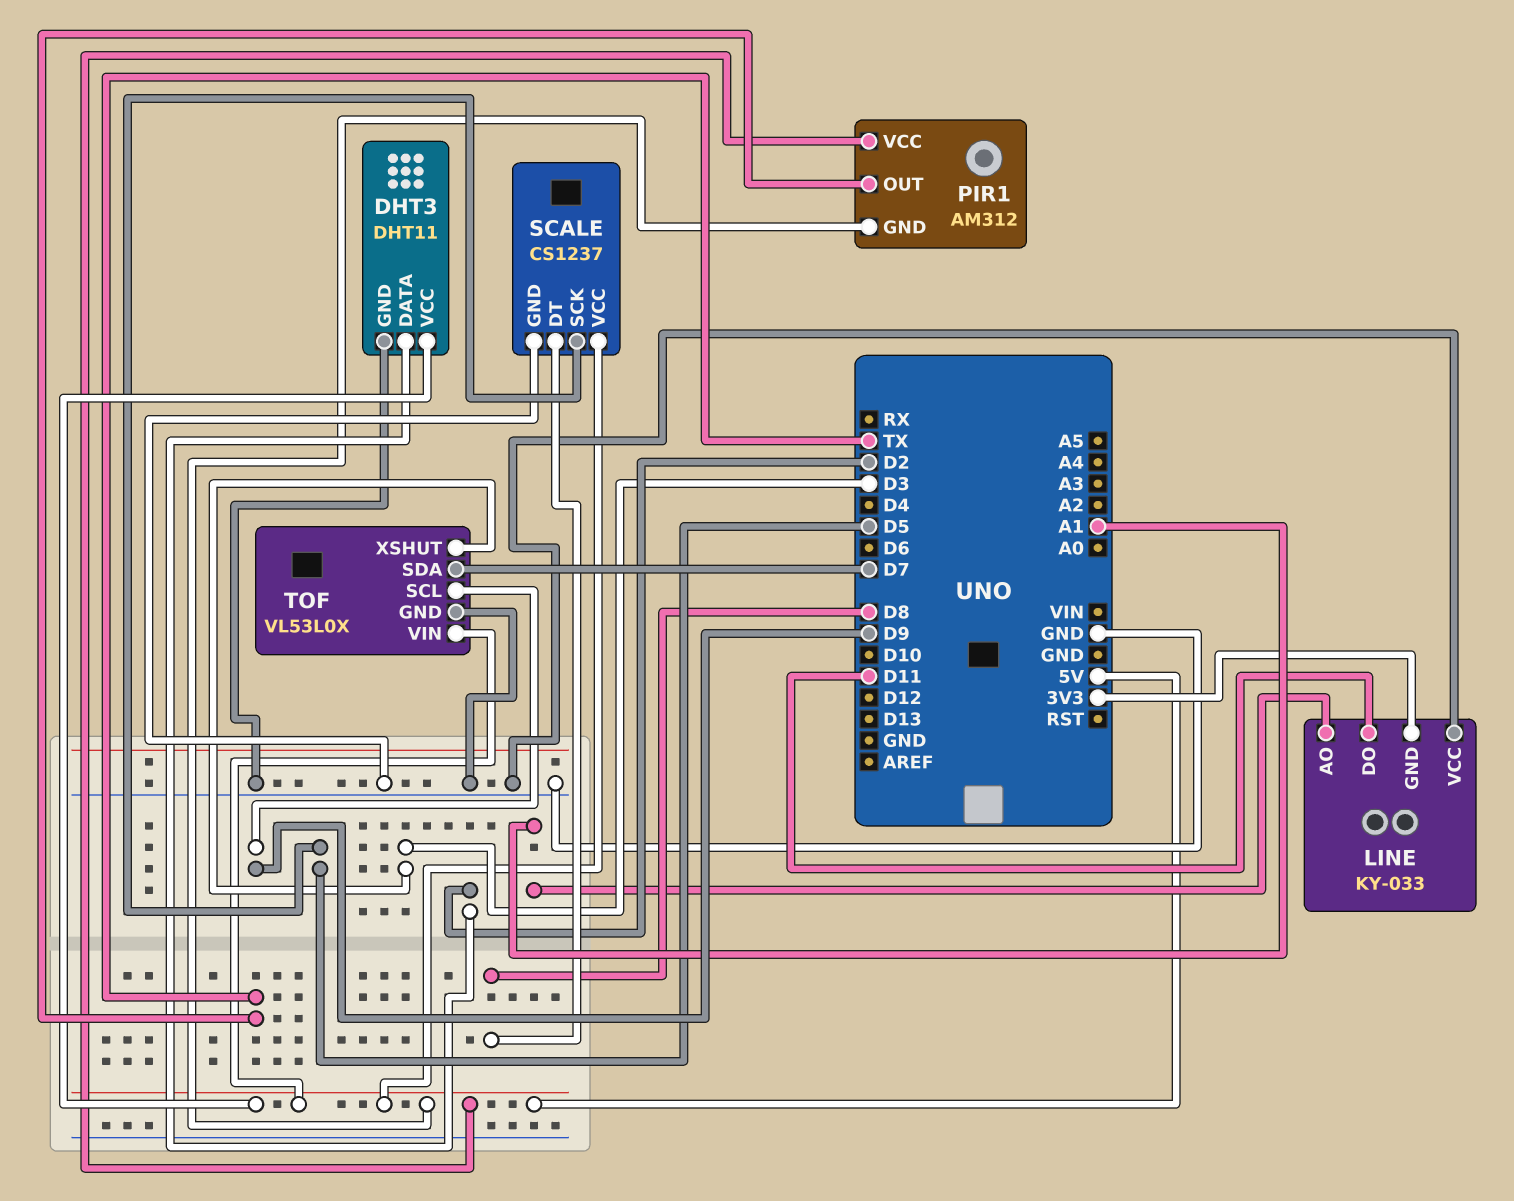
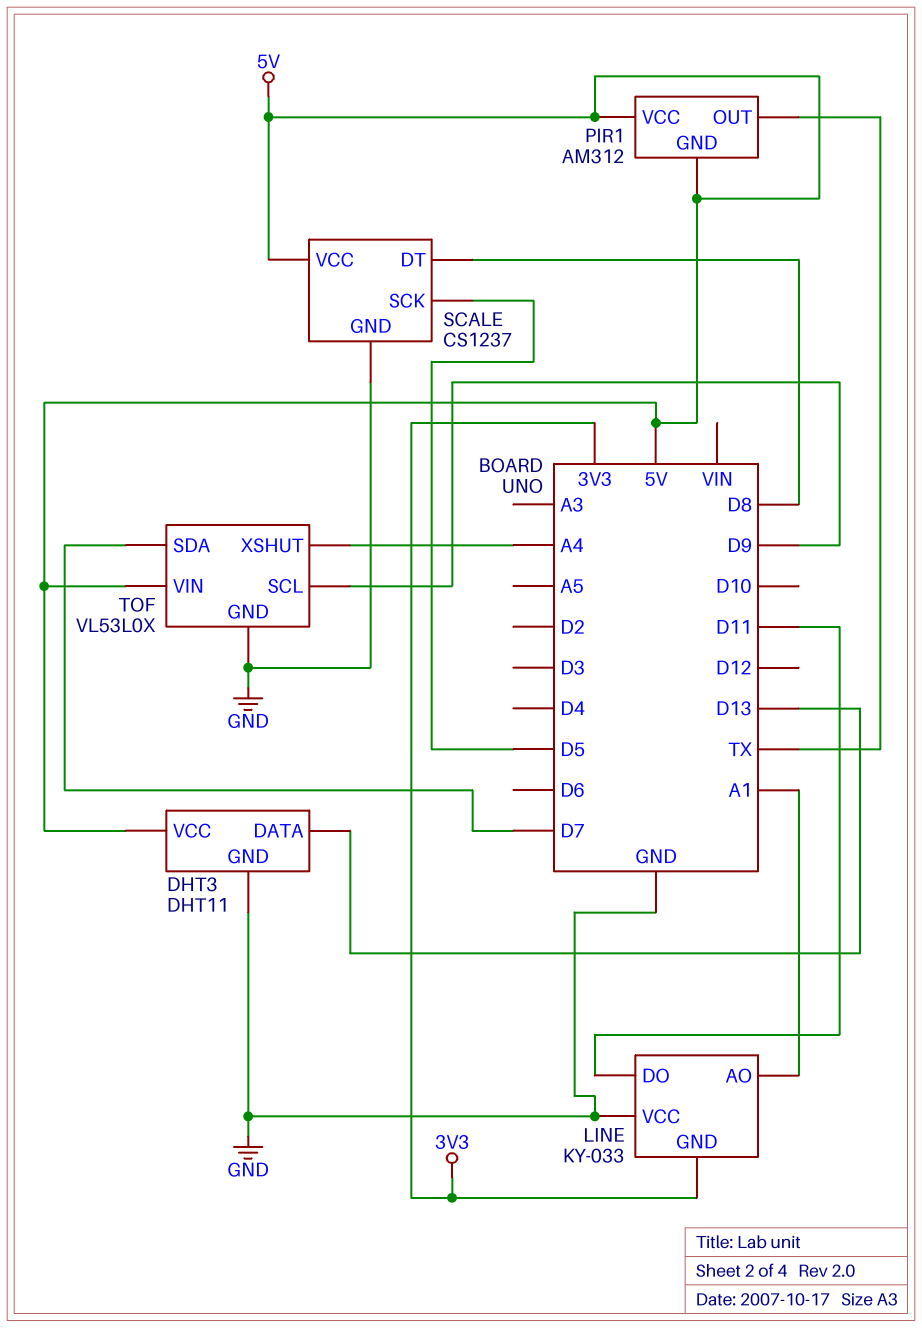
DHT3 pin DATA: D2 -> D13
TOF pin XSHUT: D3 -> A4

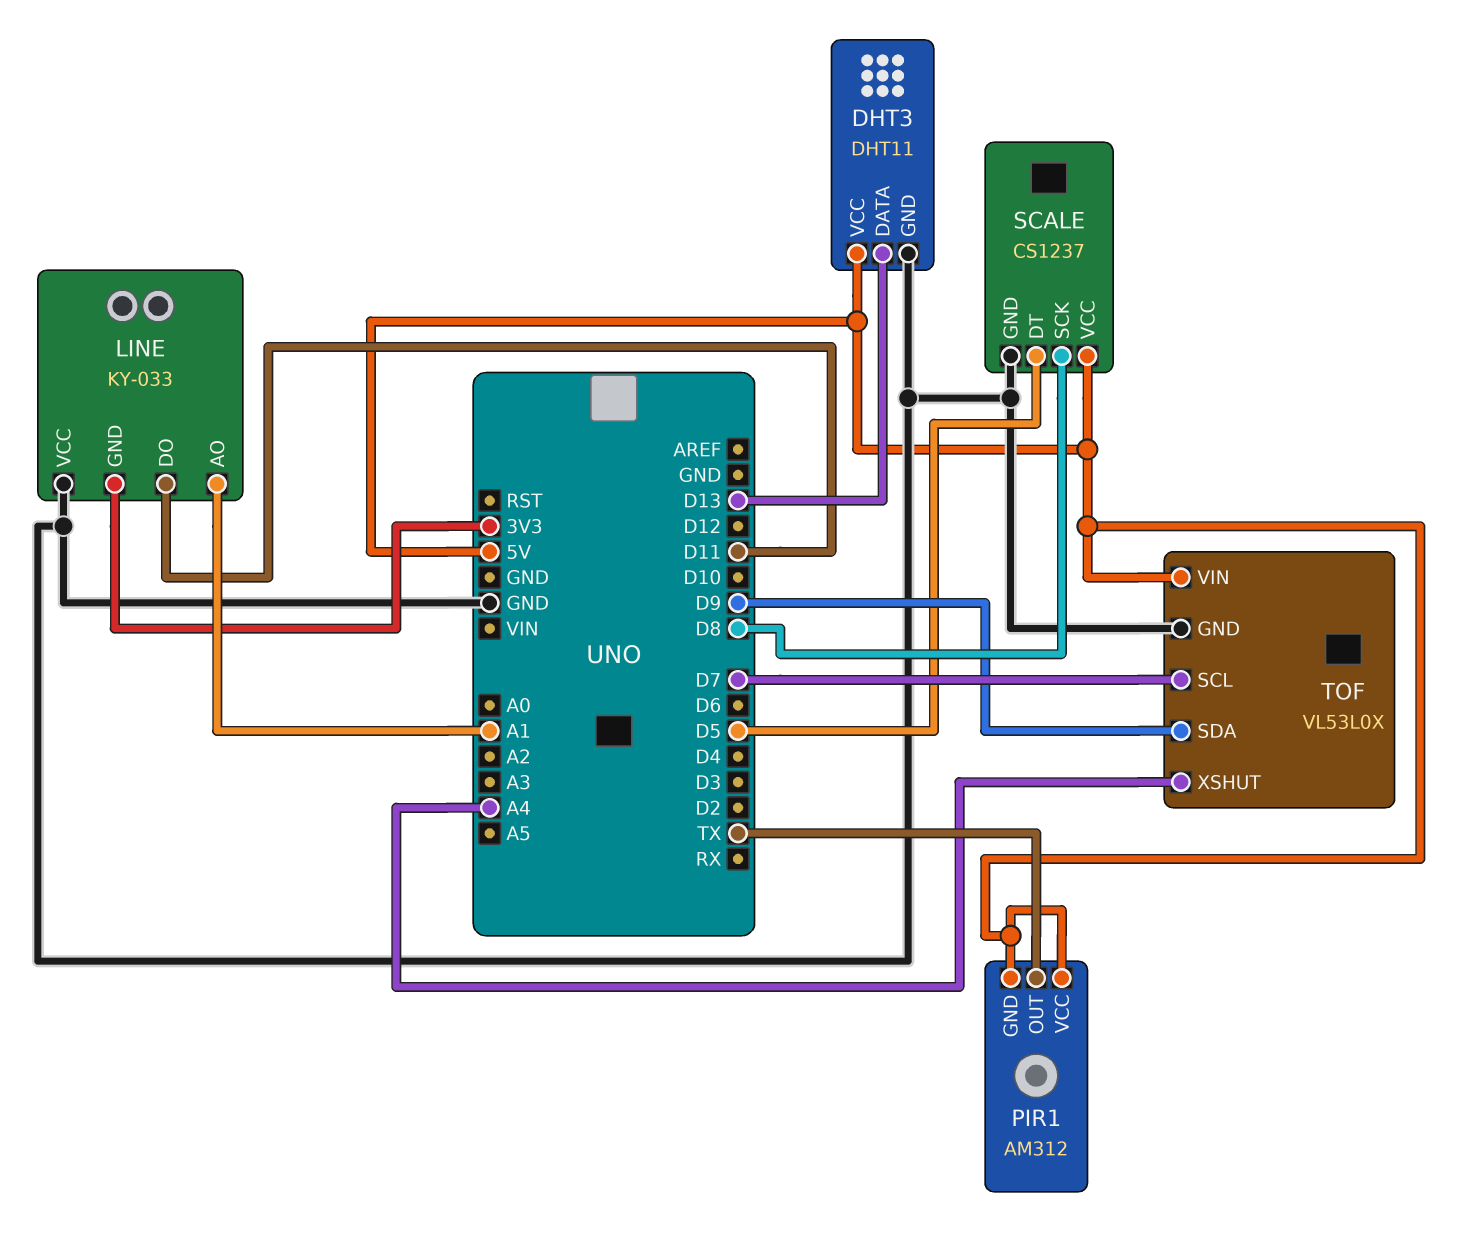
SCALE pin DT: D8 -> D5
SCALE pin SCK: D5 -> D8
TOF pin SCL: D9 -> D7
TOF pin SDA: D7 -> D9

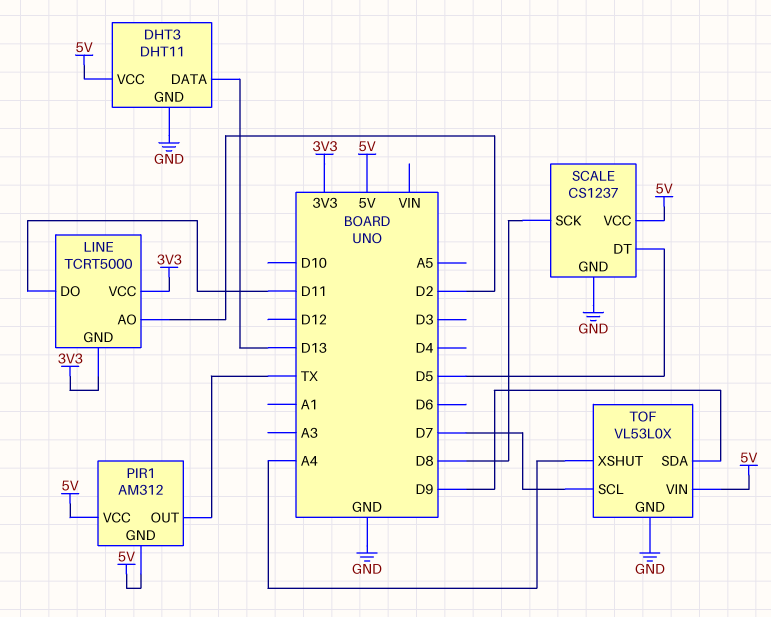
LINE: KY-033 -> TCRT5000
LINE pin AO: A1 -> D2
LINE pin VCC: GND -> 3V3

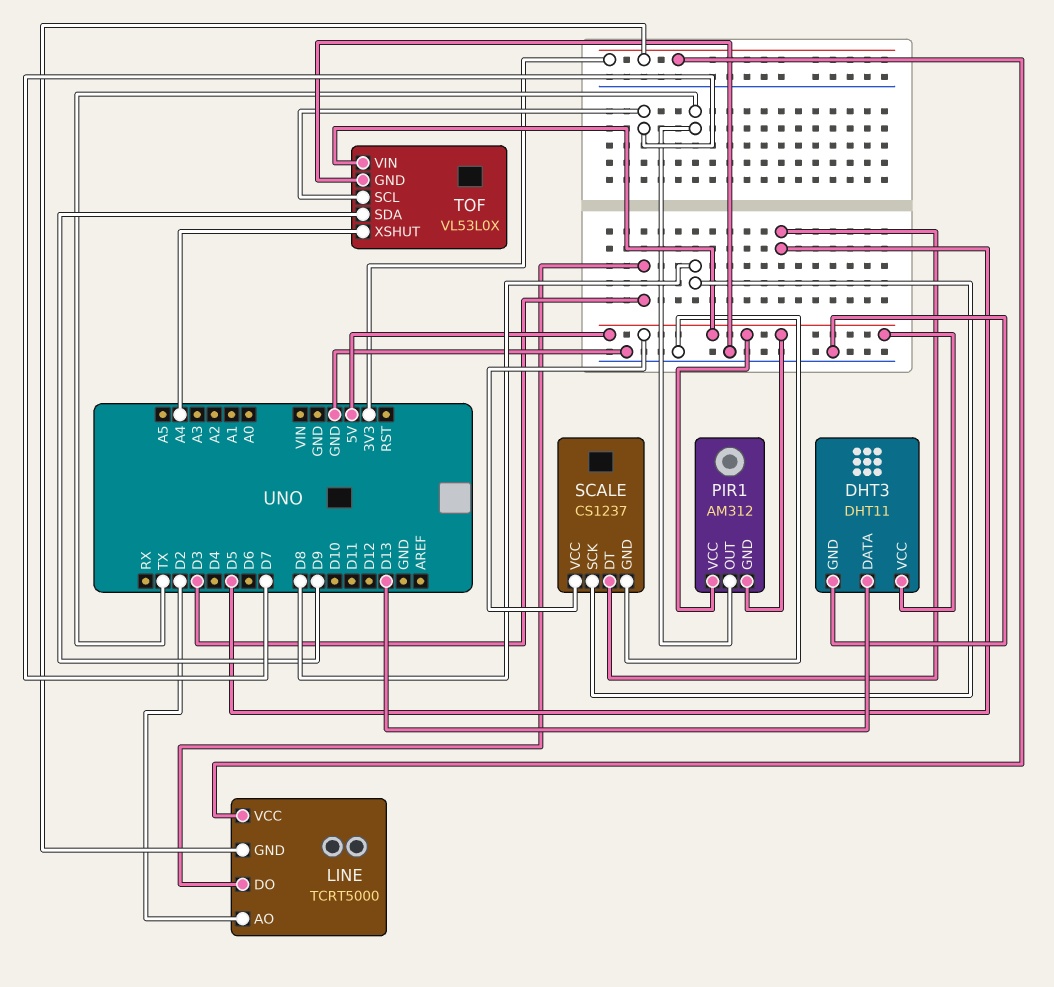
LINE pin DO: D11 -> D3

